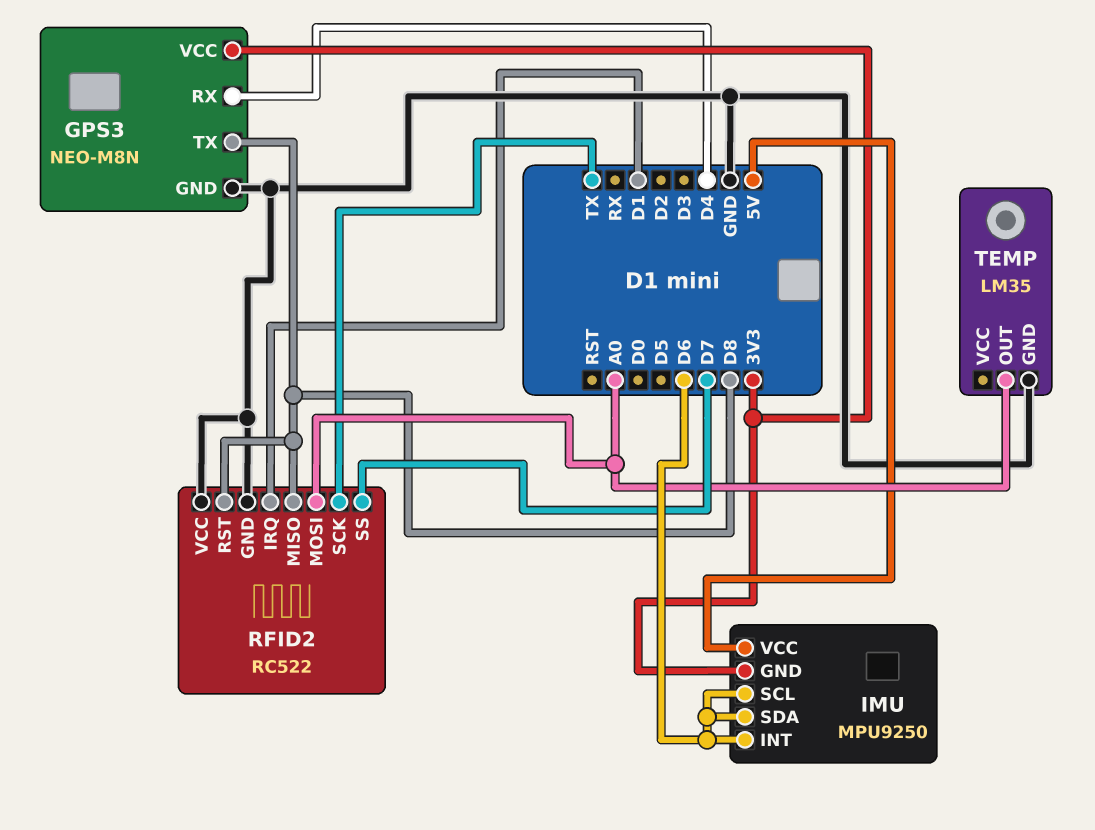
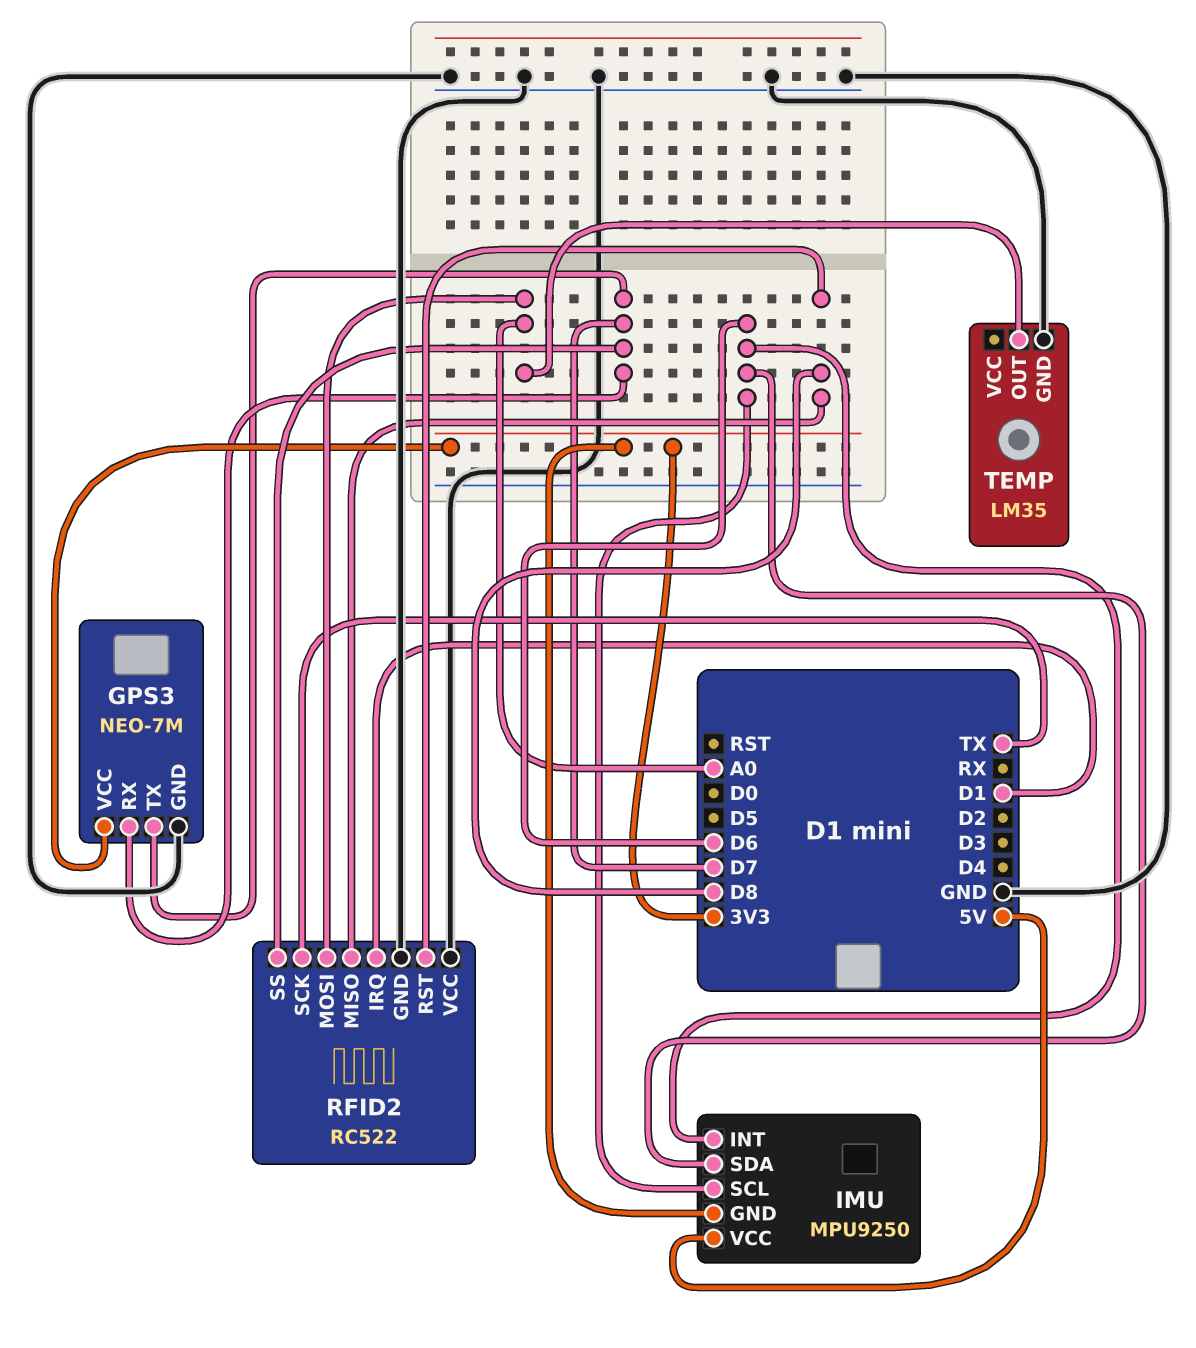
GPS3: NEO-M8N -> NEO-7M
GPS3 pin RX: D4 -> D7
GPS3 pin TX: D8 -> D7

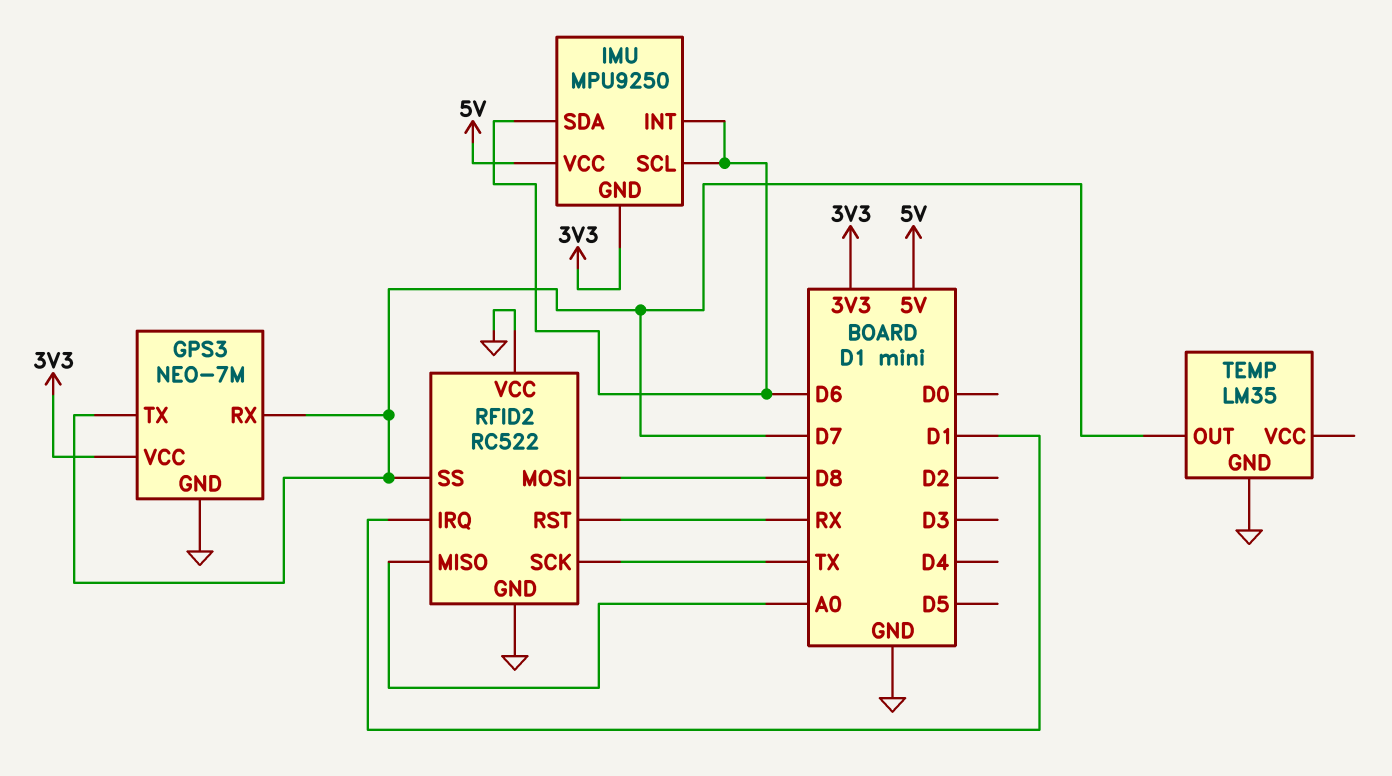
RFID2 pin MISO: D8 -> A0
RFID2 pin MOSI: A0 -> D8
RFID2 pin RST: D8 -> RX
TEMP pin OUT: A0 -> D7

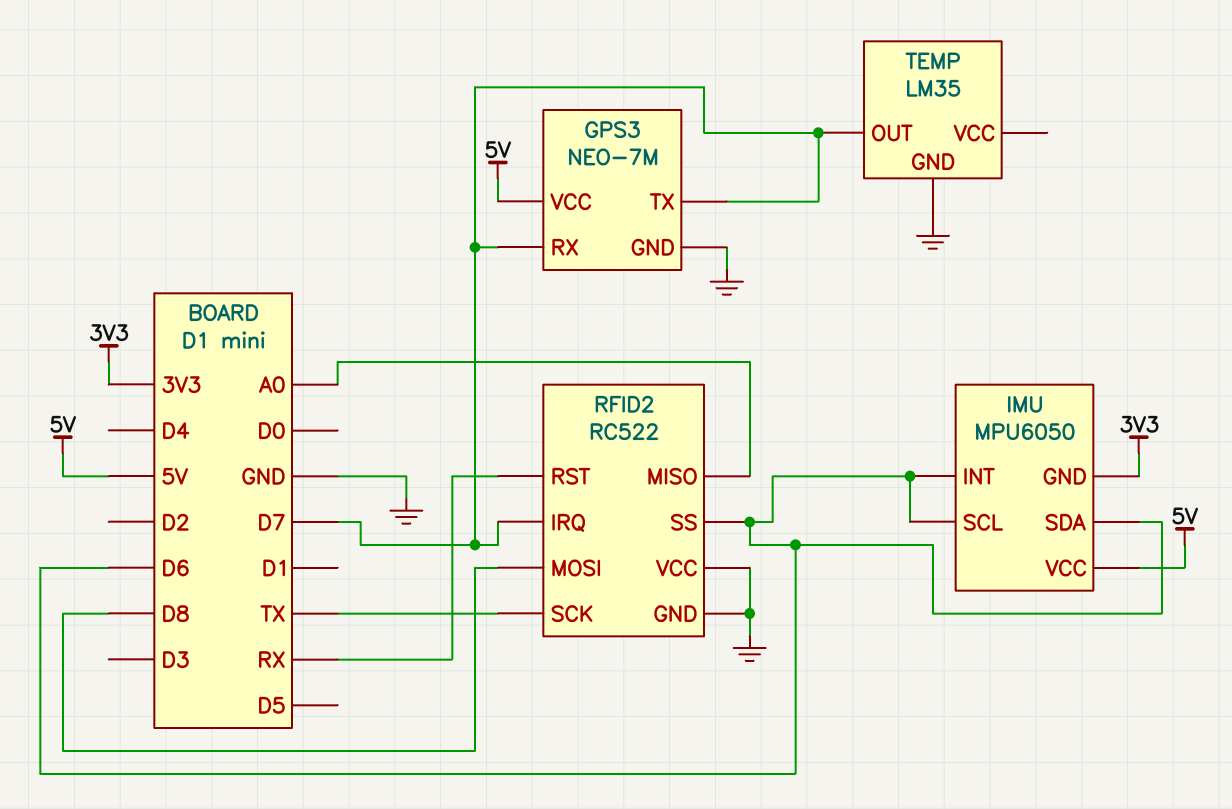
GPS3 pin VCC: 3V3 -> 5V
IMU: MPU9250 -> MPU6050
RFID2 pin IRQ: D1 -> D7
RFID2 pin SS: D7 -> D6

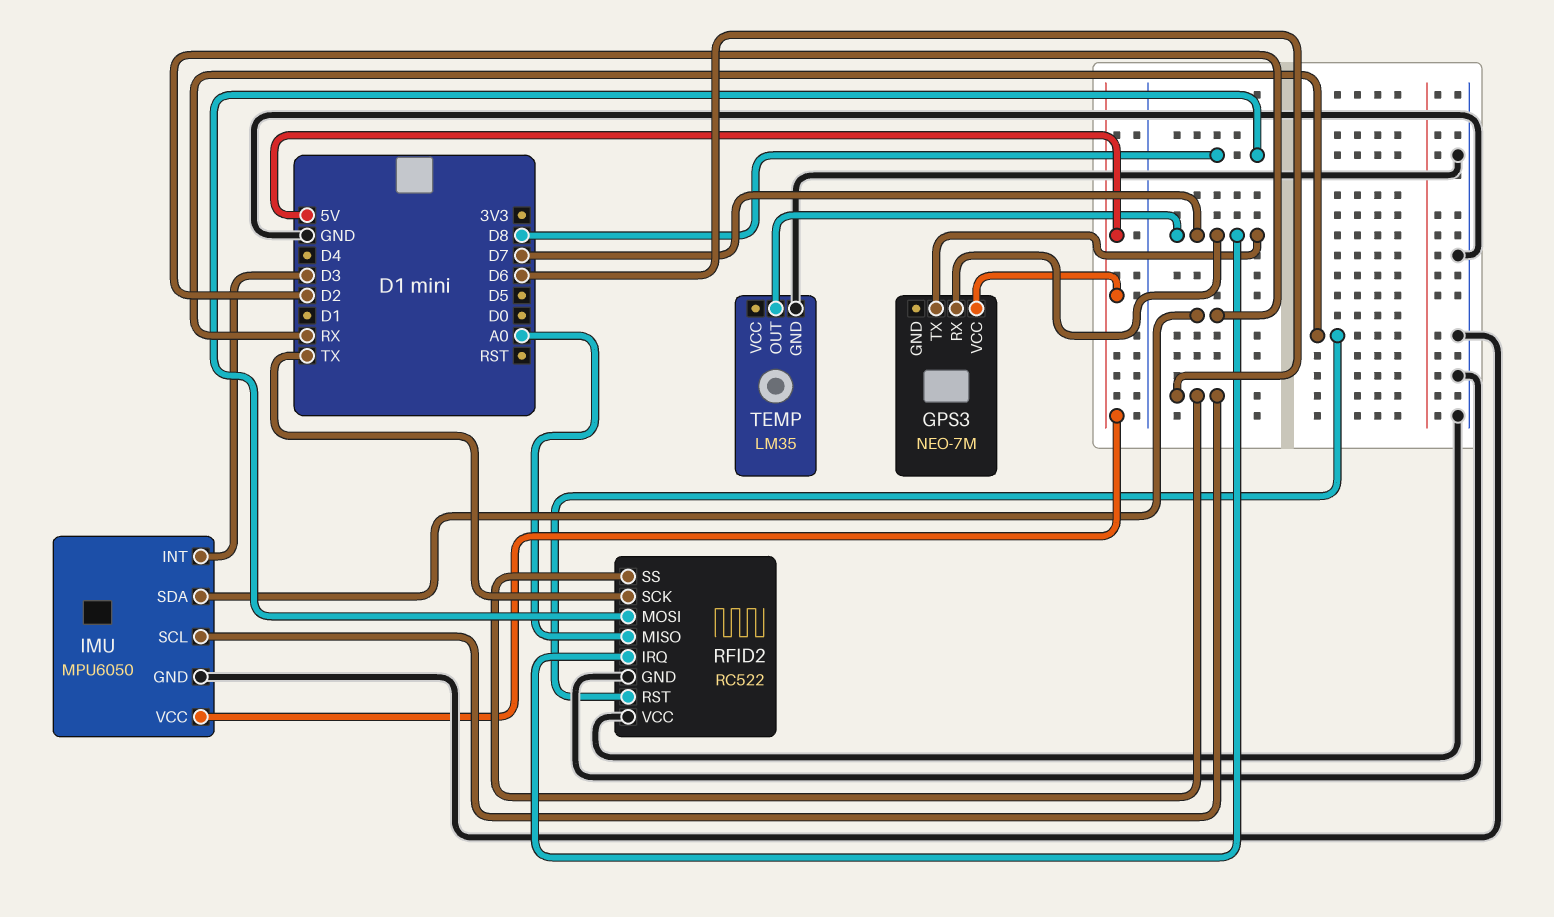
GPS3 pin GND: GND -> none
IMU pin GND: 3V3 -> GND
IMU pin INT: D6 -> D3
IMU pin SDA: D6 -> D2

